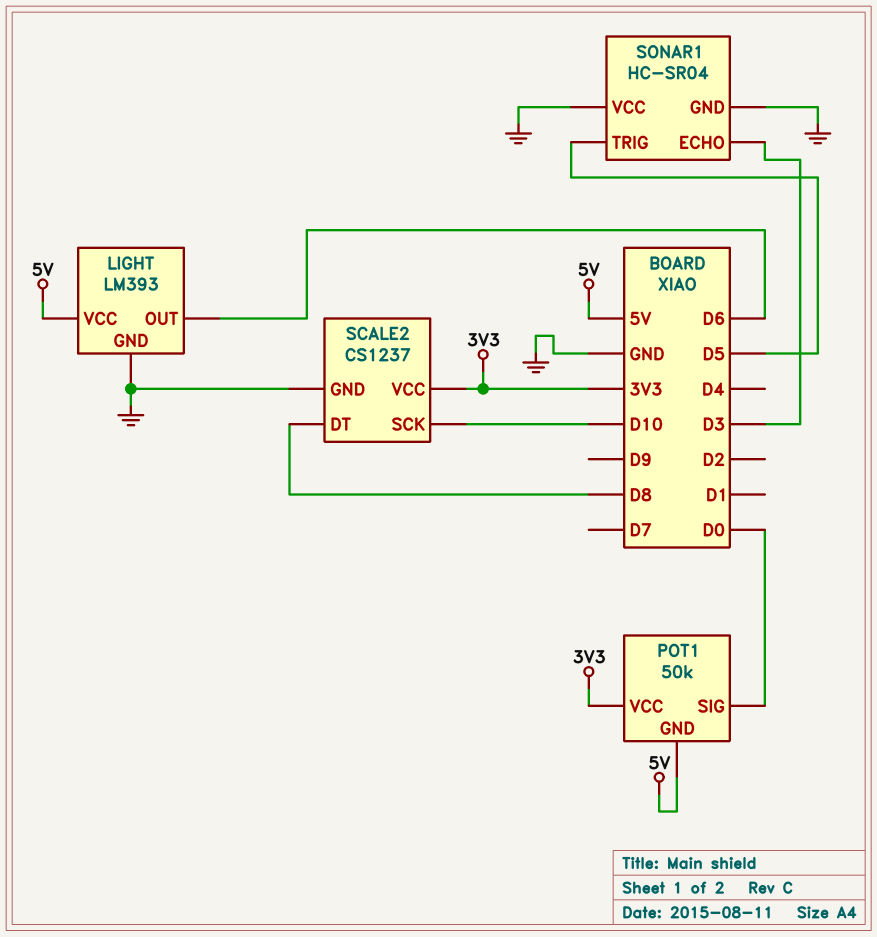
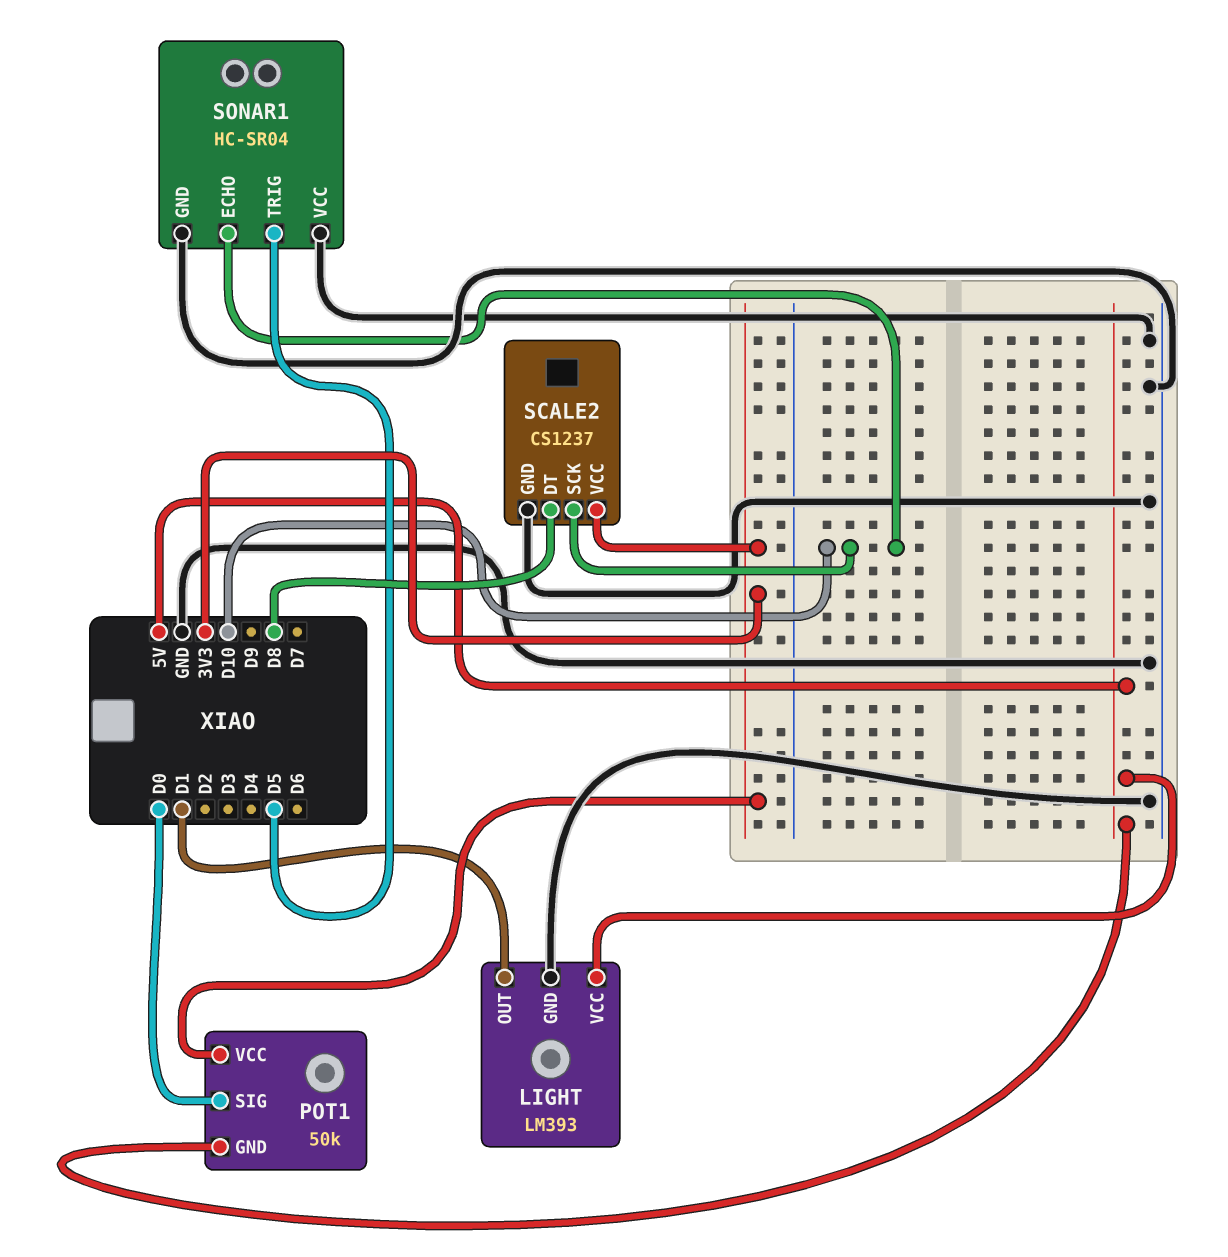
LIGHT pin OUT: D6 -> D1
SONAR1 pin ECHO: D3 -> D10

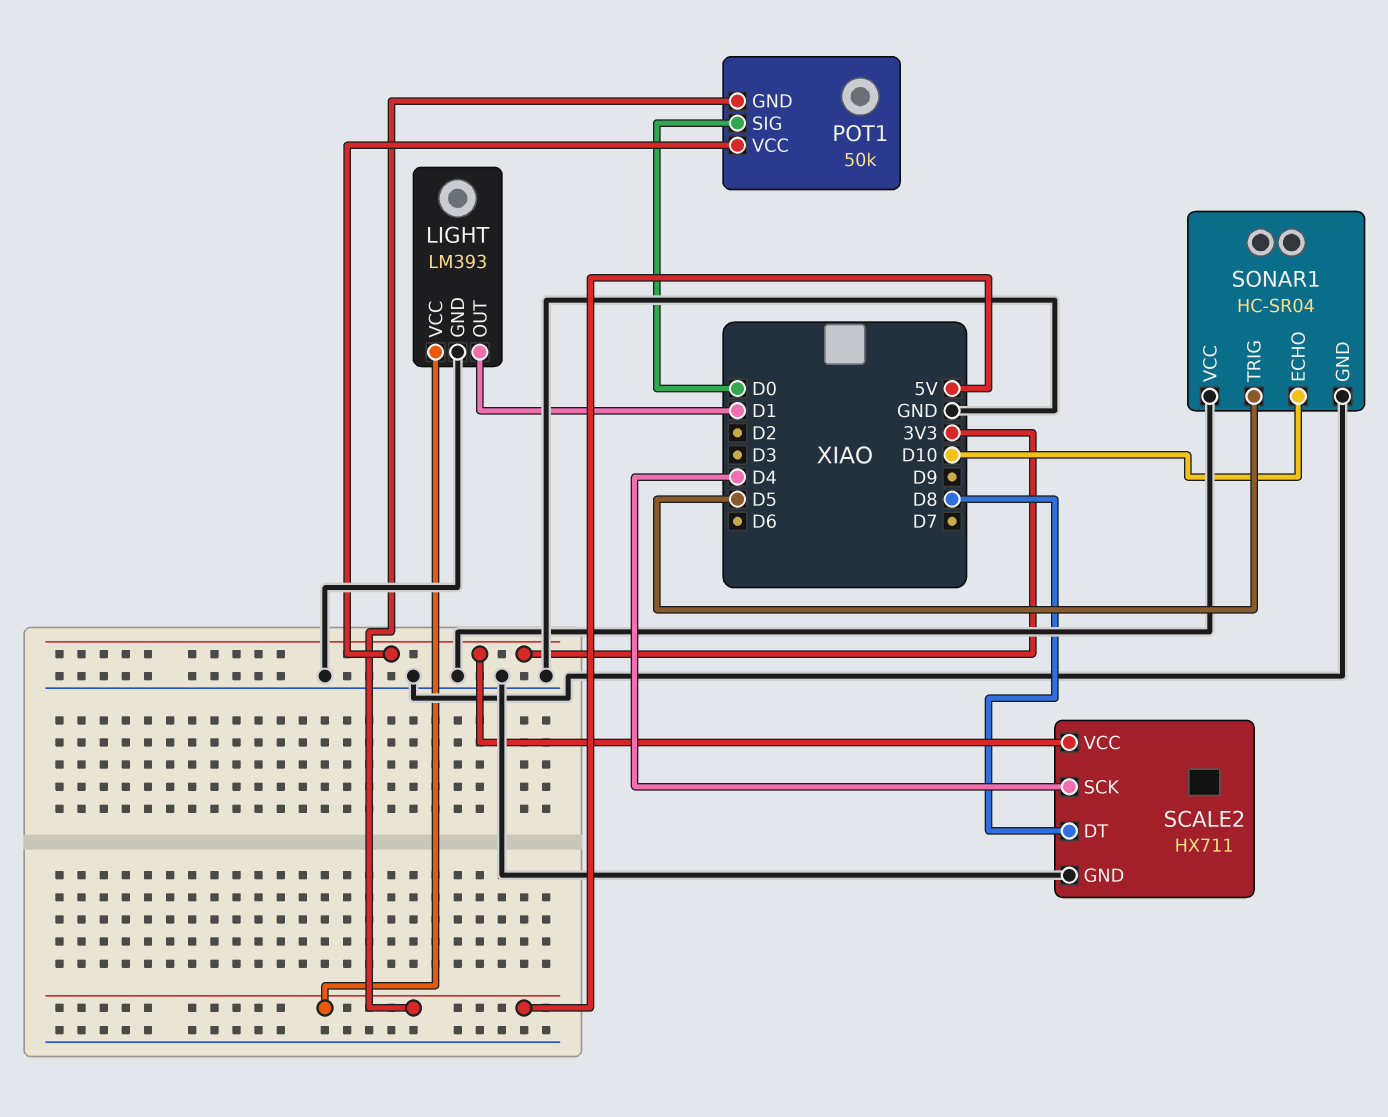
SCALE2: CS1237 -> HX711
SCALE2 pin SCK: D10 -> D4

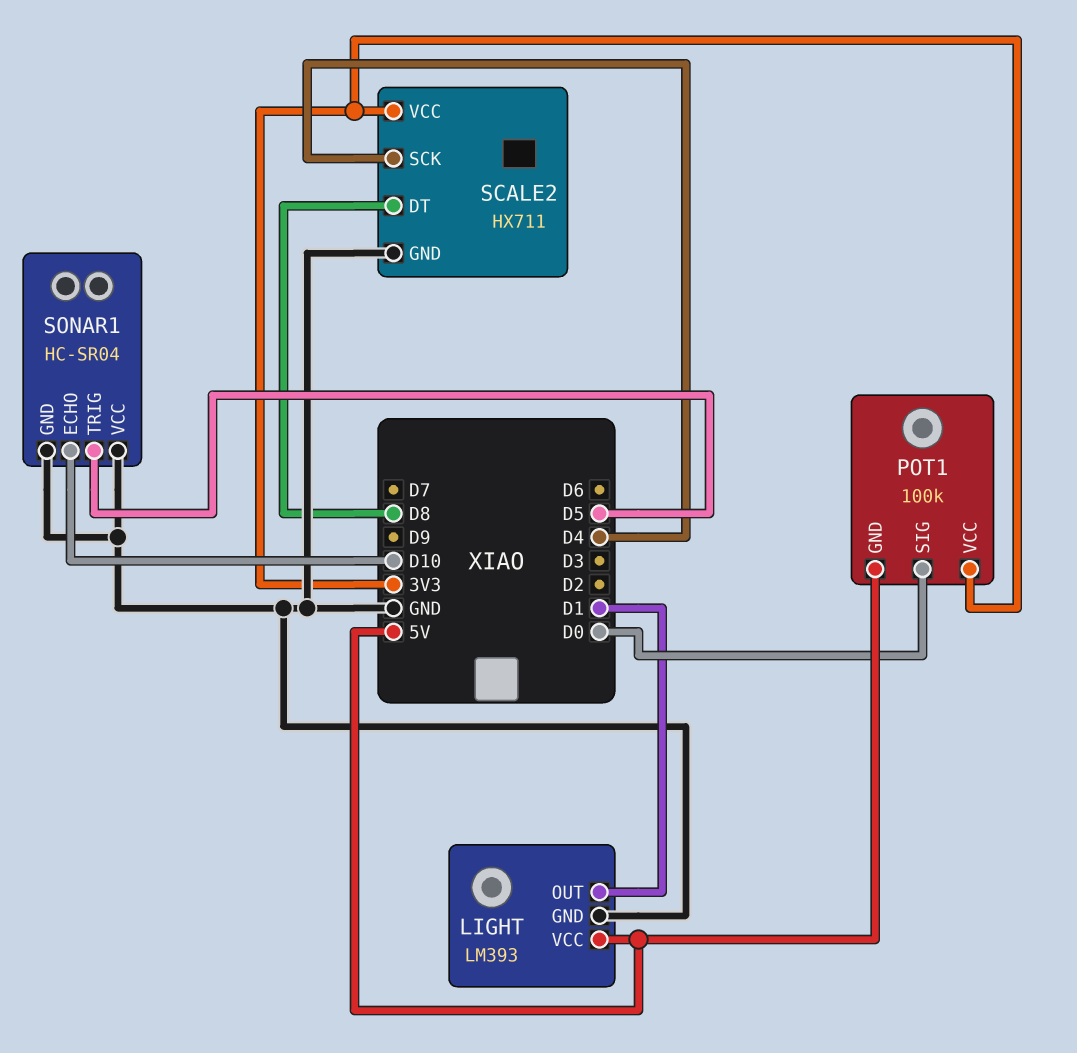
POT1: 50k -> 100k

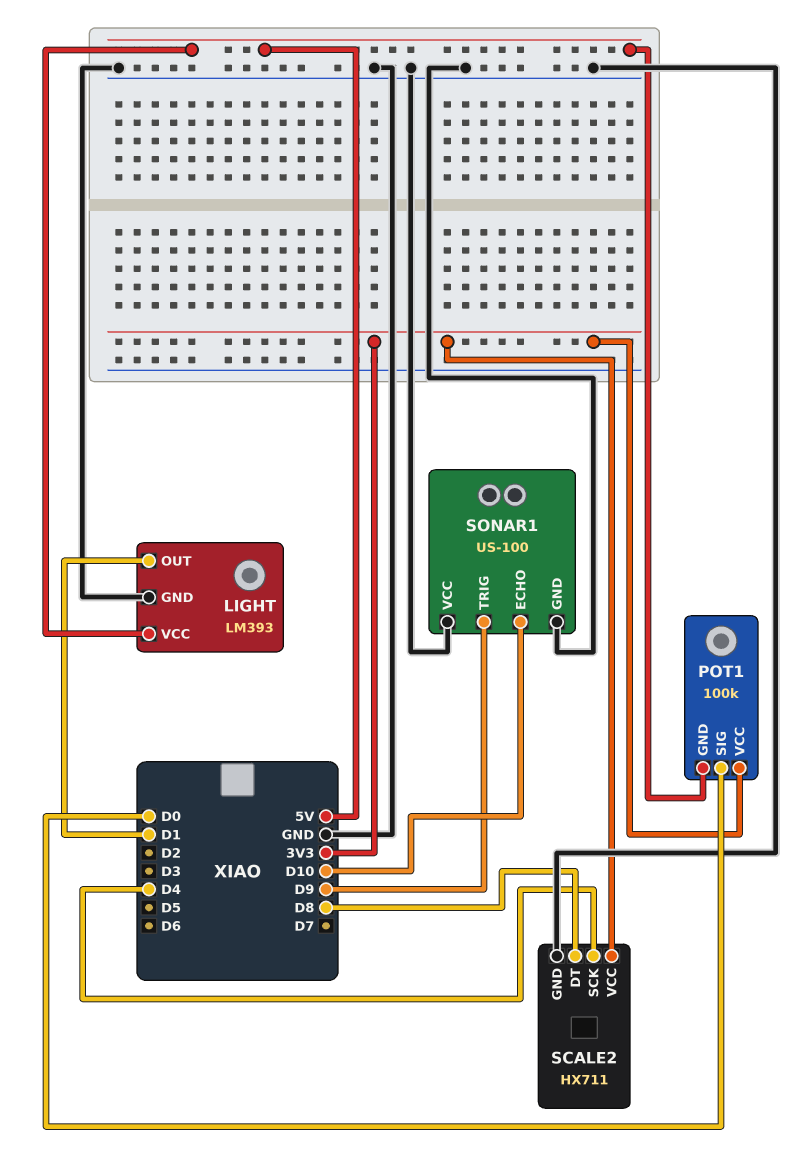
SONAR1: HC-SR04 -> US-100
SONAR1 pin TRIG: D5 -> D9

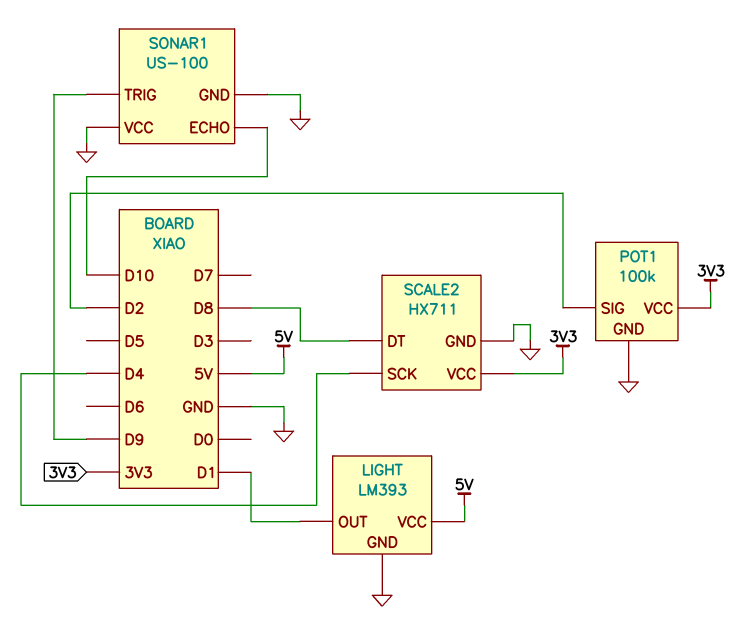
POT1 pin GND: 5V -> GND
POT1 pin SIG: D0 -> D2

